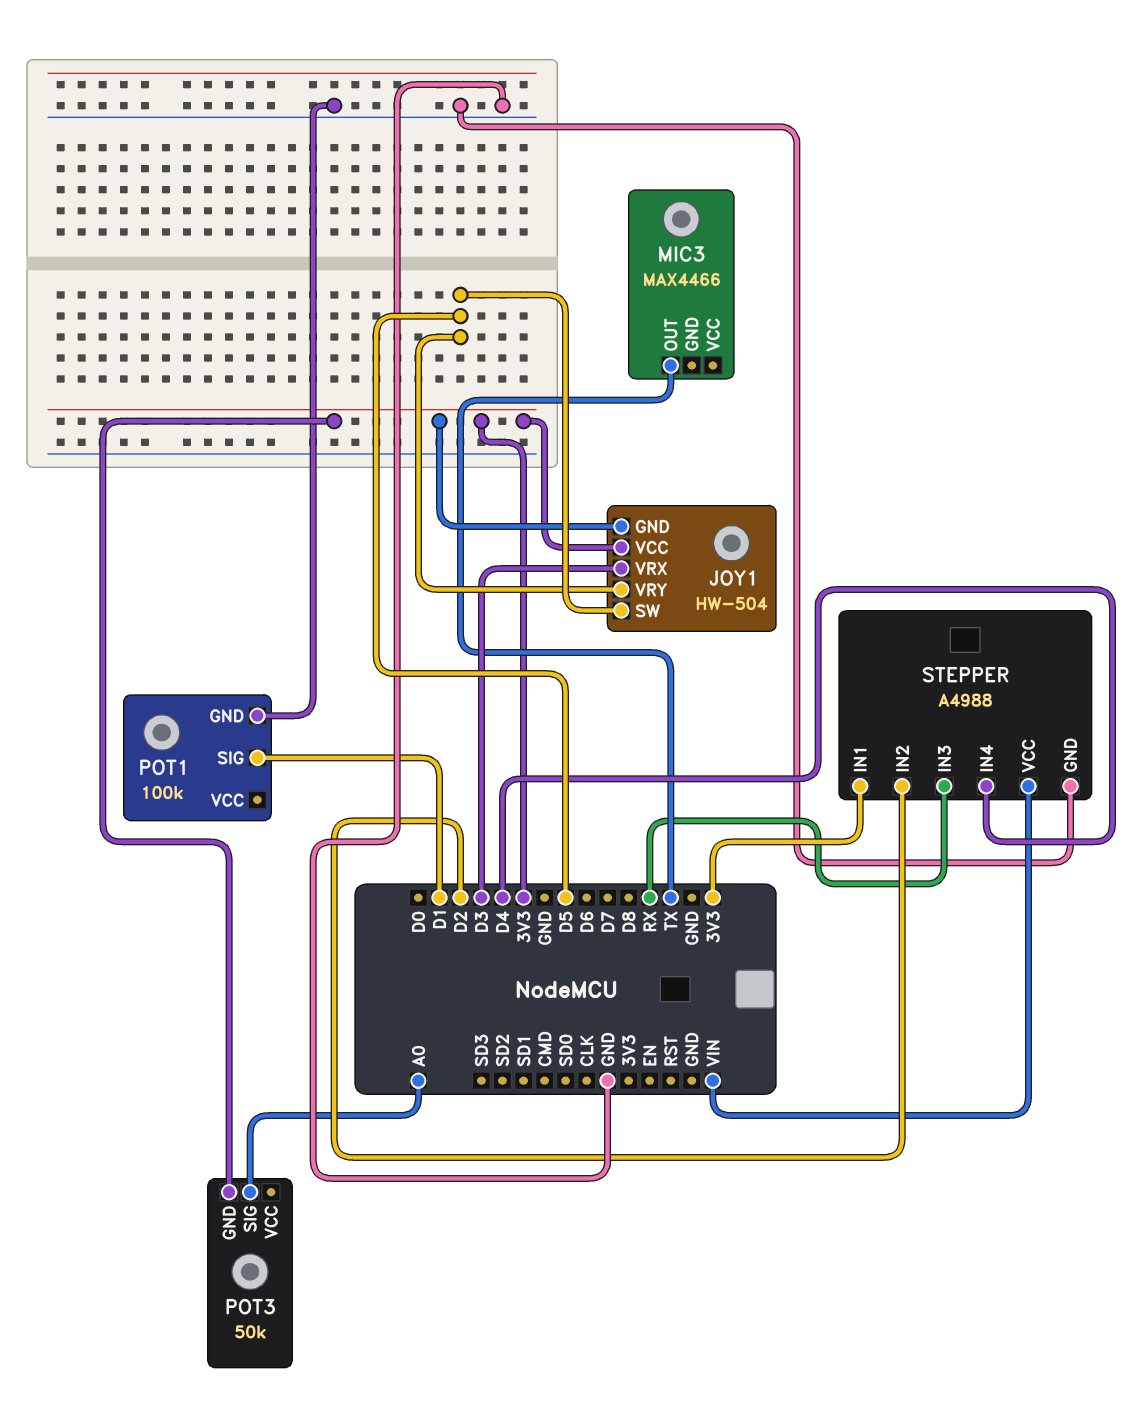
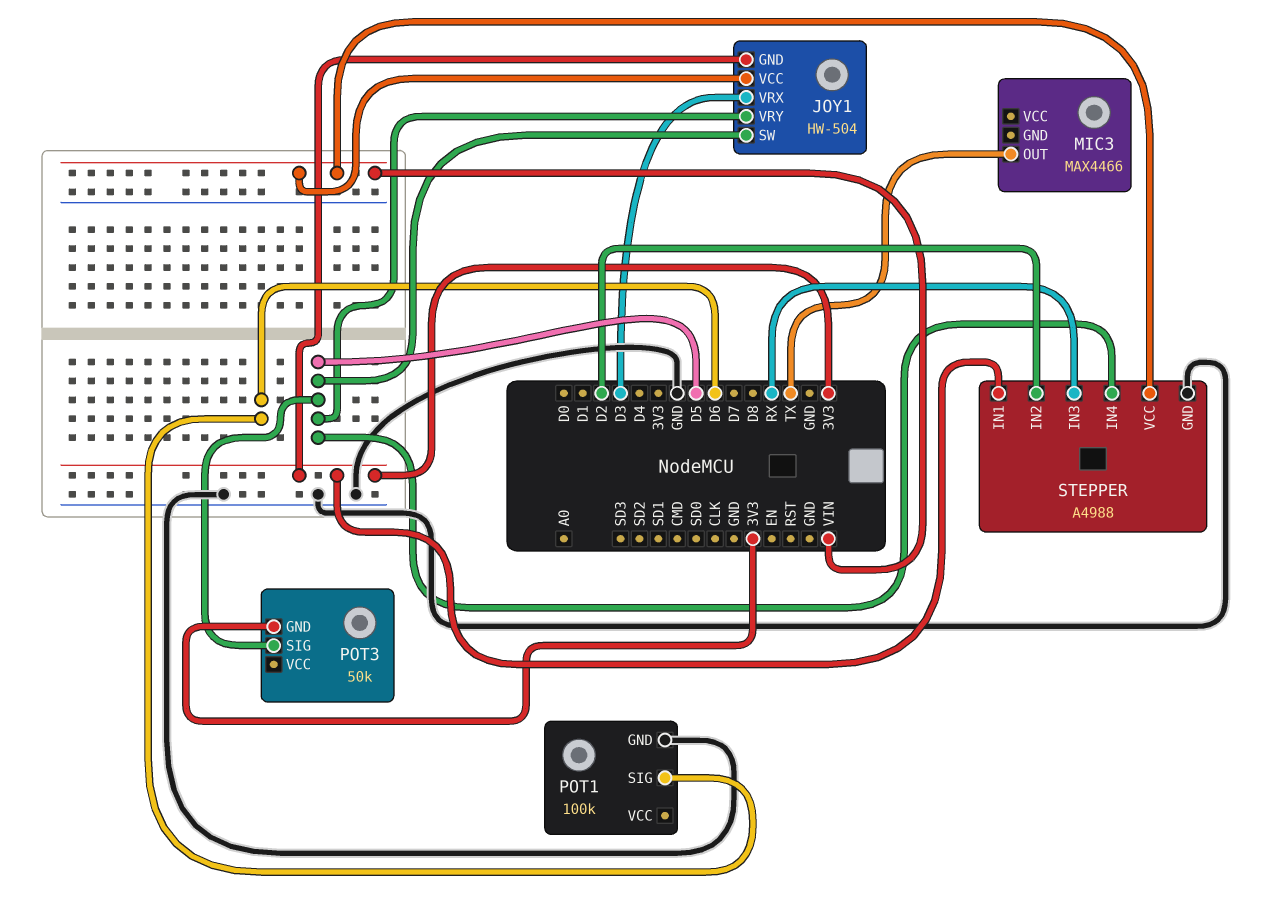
JOY1 pin VCC: 3V3 -> VIN
POT1 pin SIG: D1 -> D6
POT3 pin SIG: A0 -> D5
STEPPER pin IN4: D4 -> D5

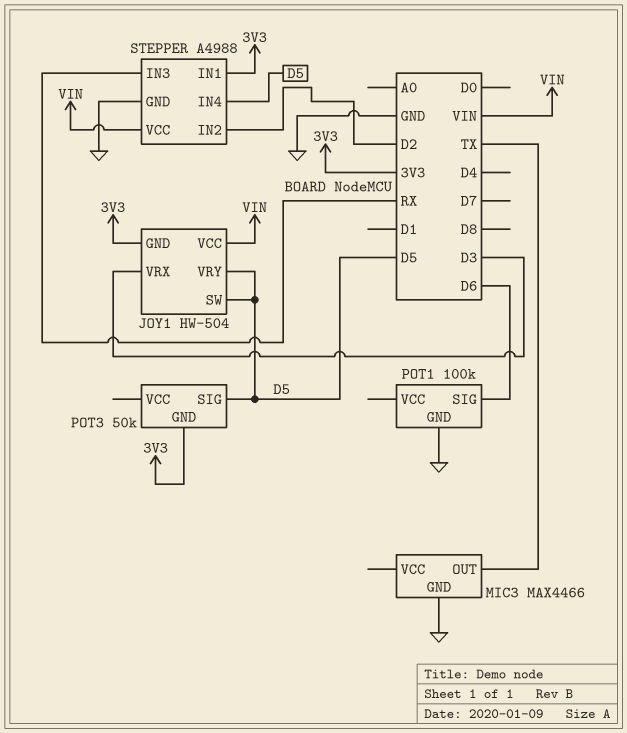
MIC3 pin GND: none -> GND

